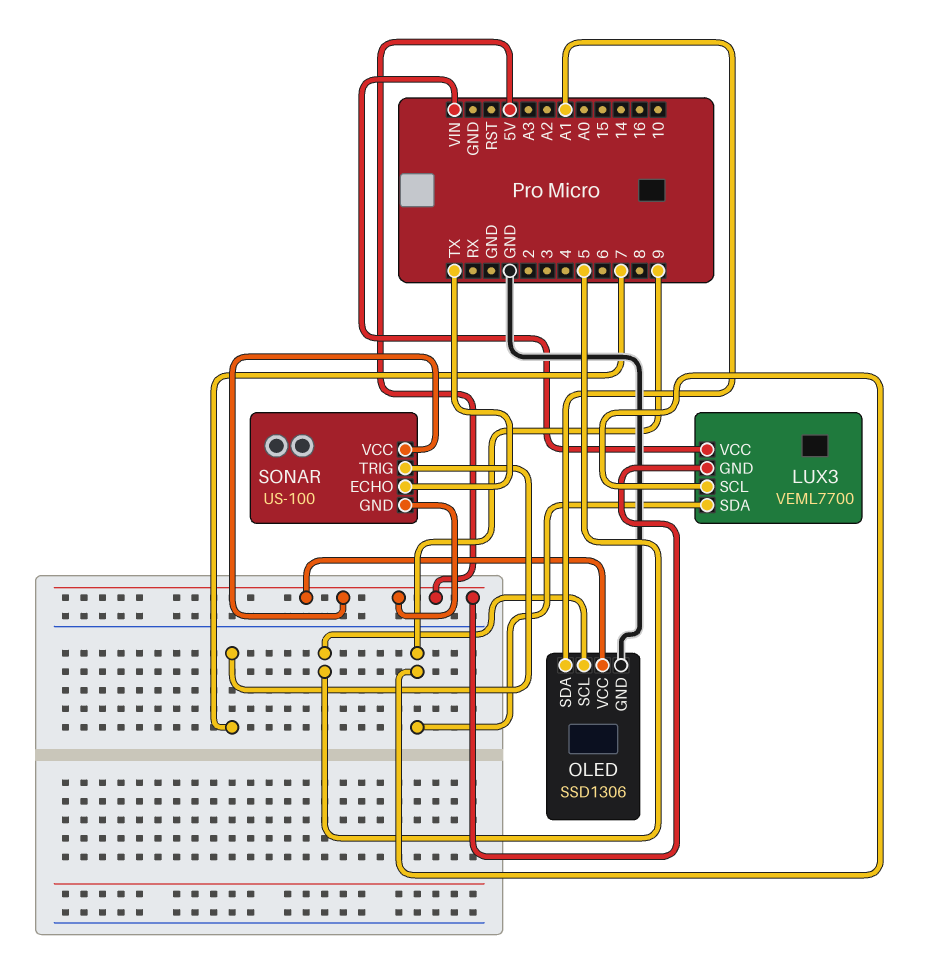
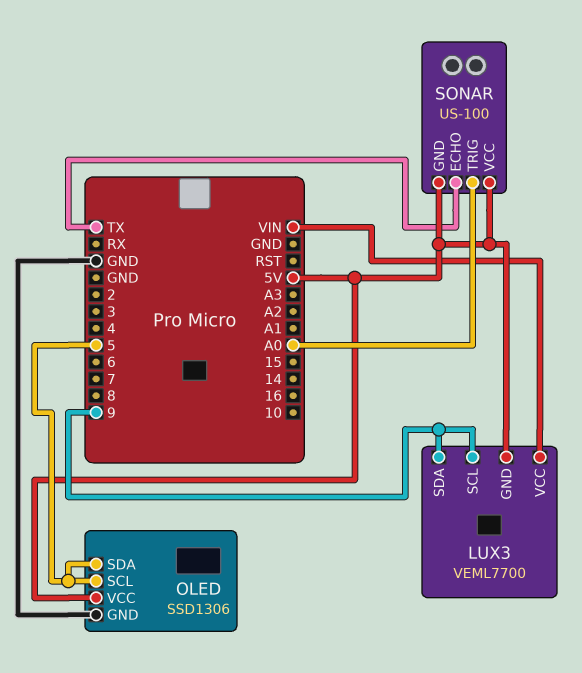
OLED pin SDA: A1 -> 5
SONAR pin TRIG: 7 -> A0

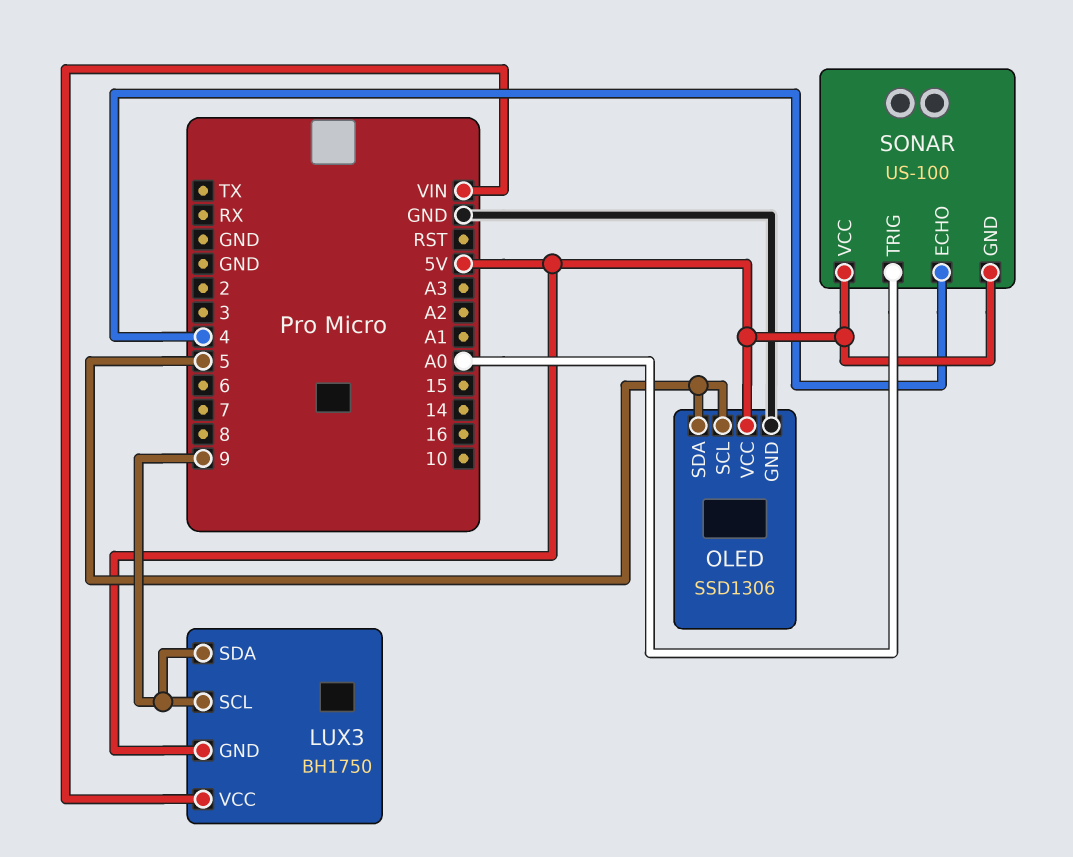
LUX3: VEML7700 -> BH1750
SONAR pin ECHO: TX -> 4

